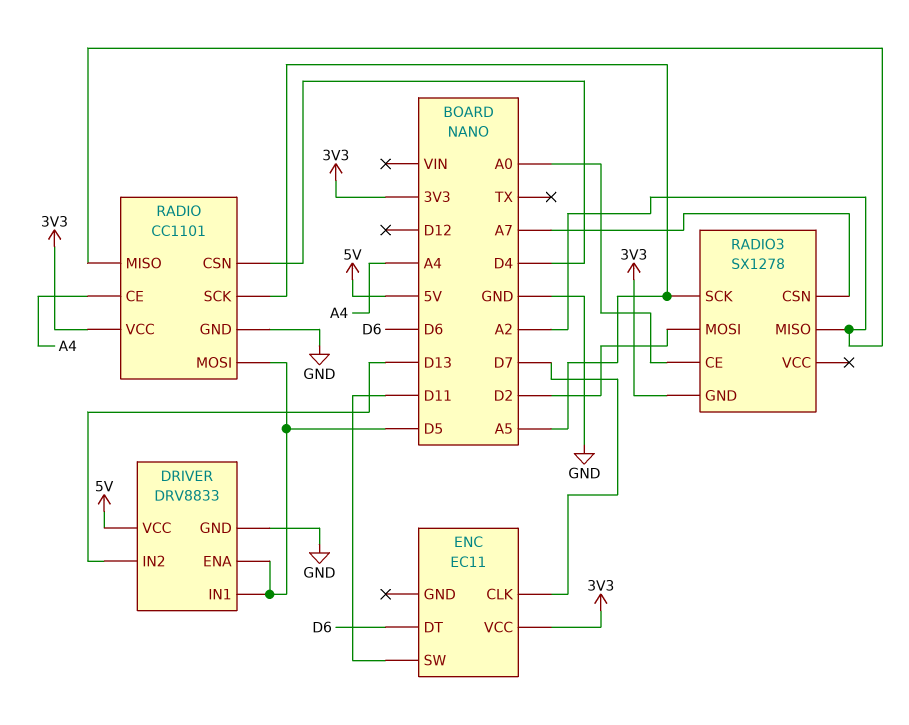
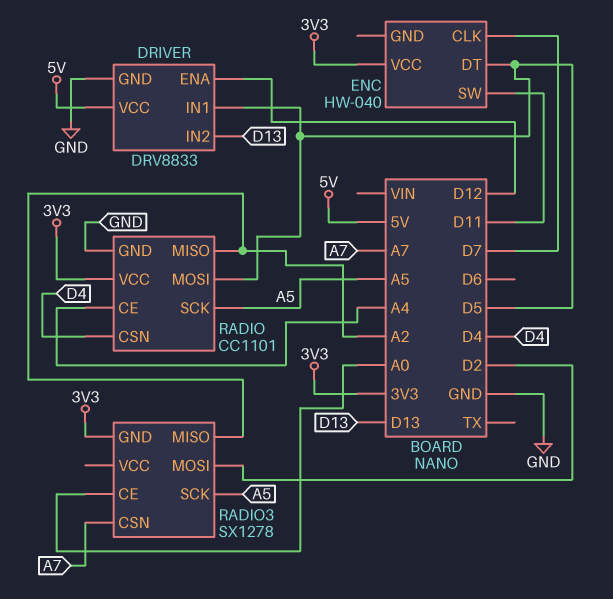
DRIVER pin ENA: D5 -> D12
ENC: EC11 -> HW-040
ENC pin DT: D6 -> D5

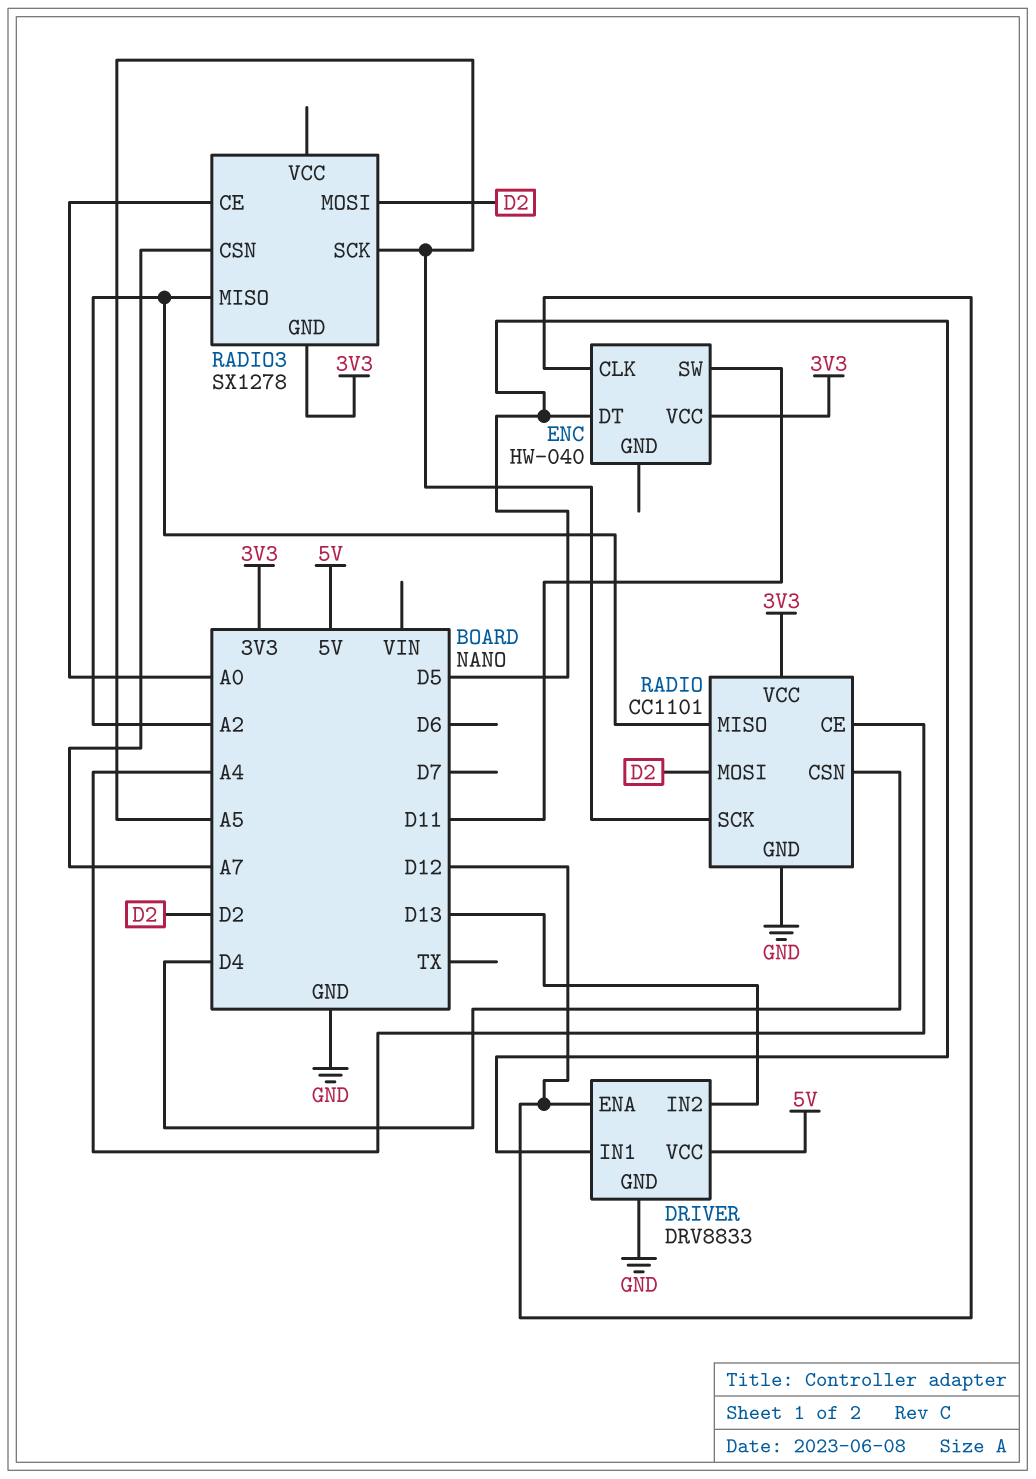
ENC pin CLK: D7 -> D12
RADIO pin MOSI: D5 -> D2

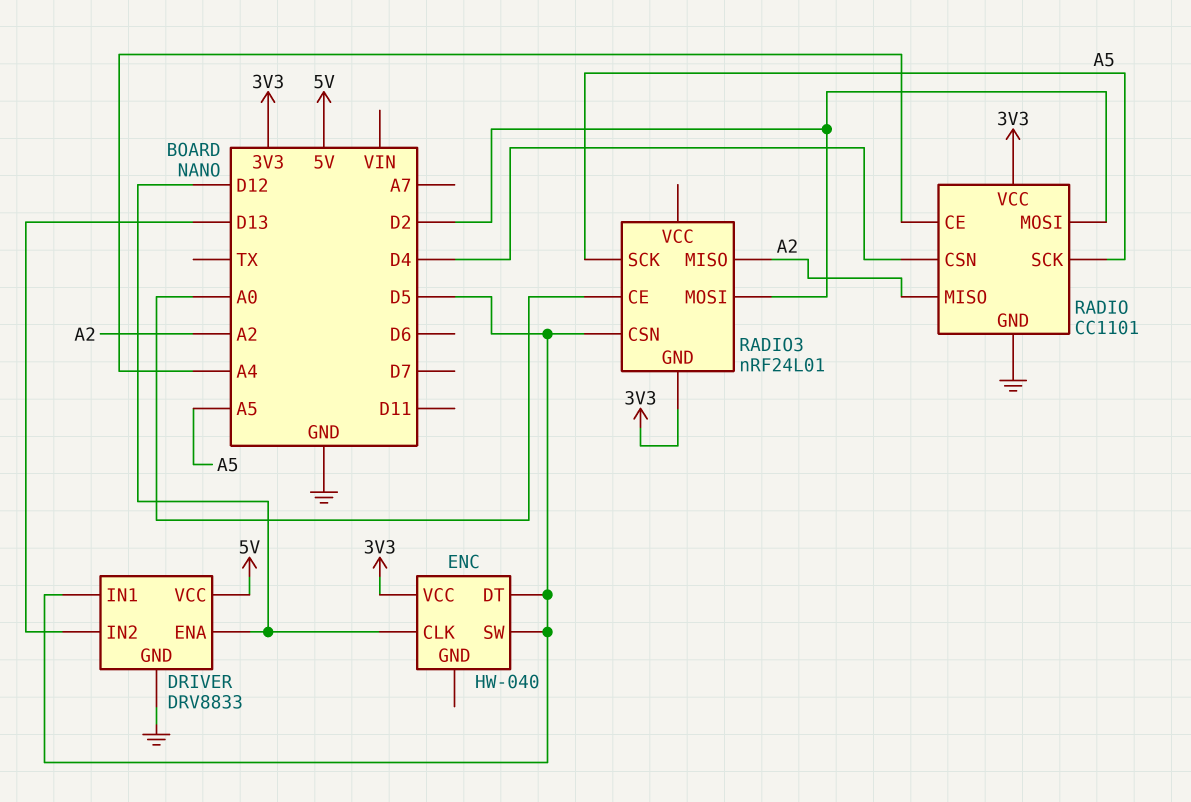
ENC pin SW: D11 -> D5
RADIO3: SX1278 -> nRF24L01
RADIO3 pin CSN: A7 -> D5

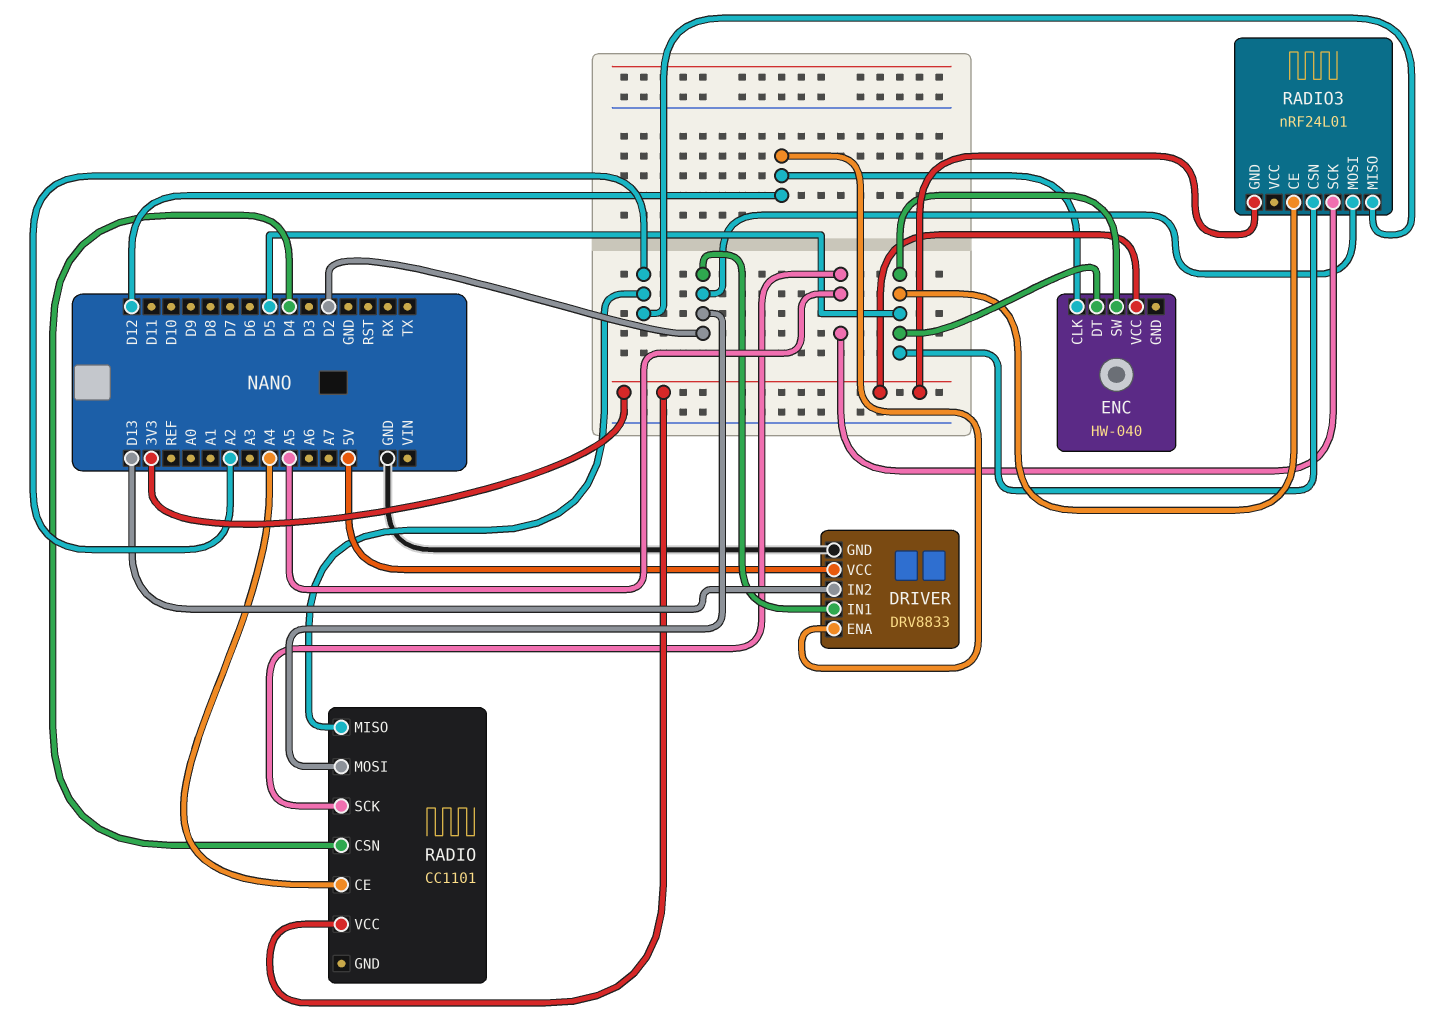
DRIVER pin IN1: D5 -> D2
RADIO pin GND: GND -> none
RADIO3 pin CE: A0 -> D5

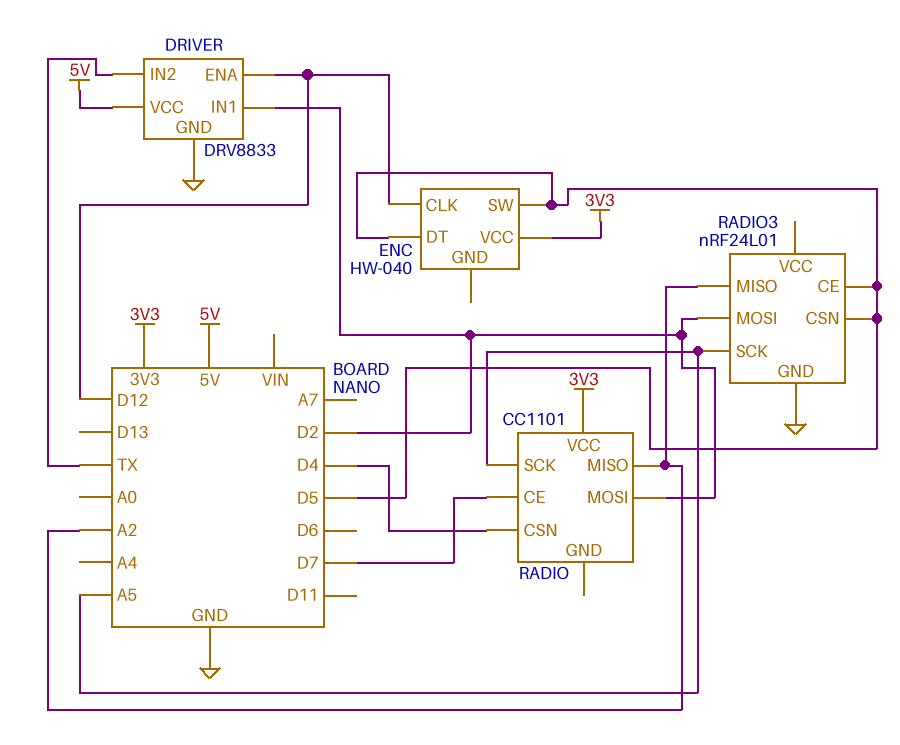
DRIVER pin IN2: D13 -> TX
RADIO pin CE: A4 -> D7
RADIO3 pin GND: 3V3 -> GND

